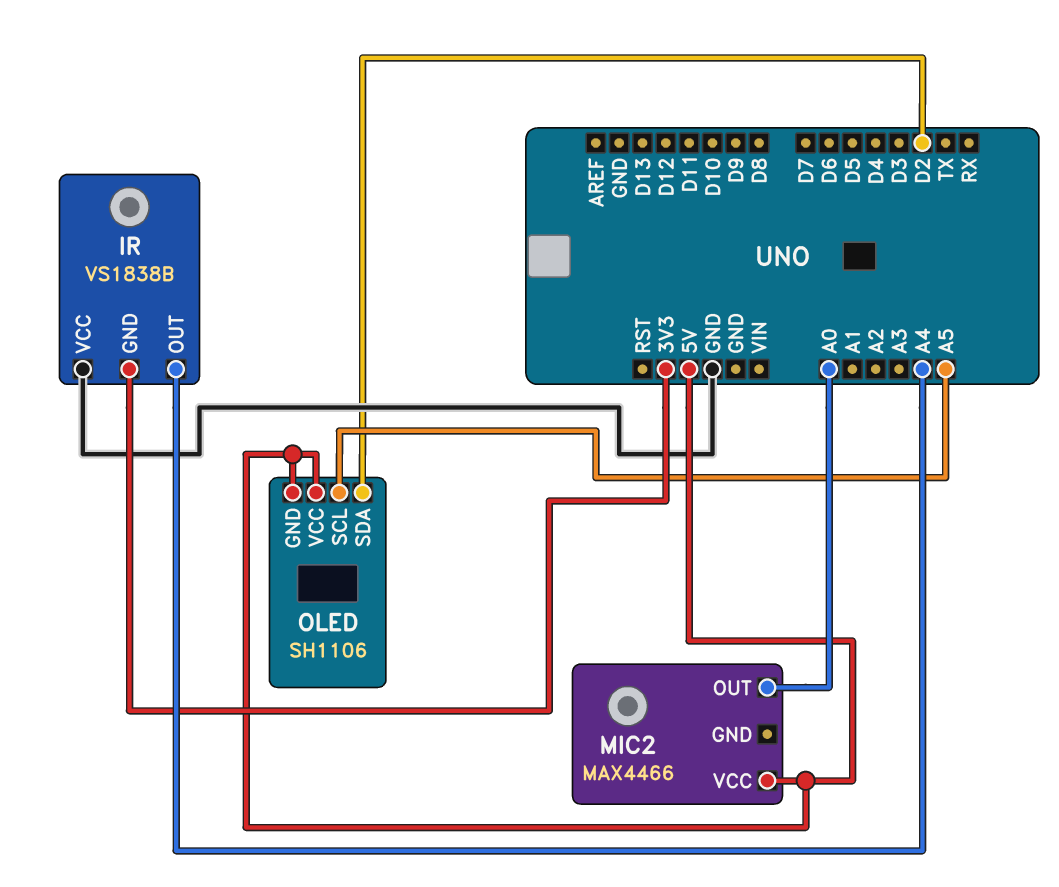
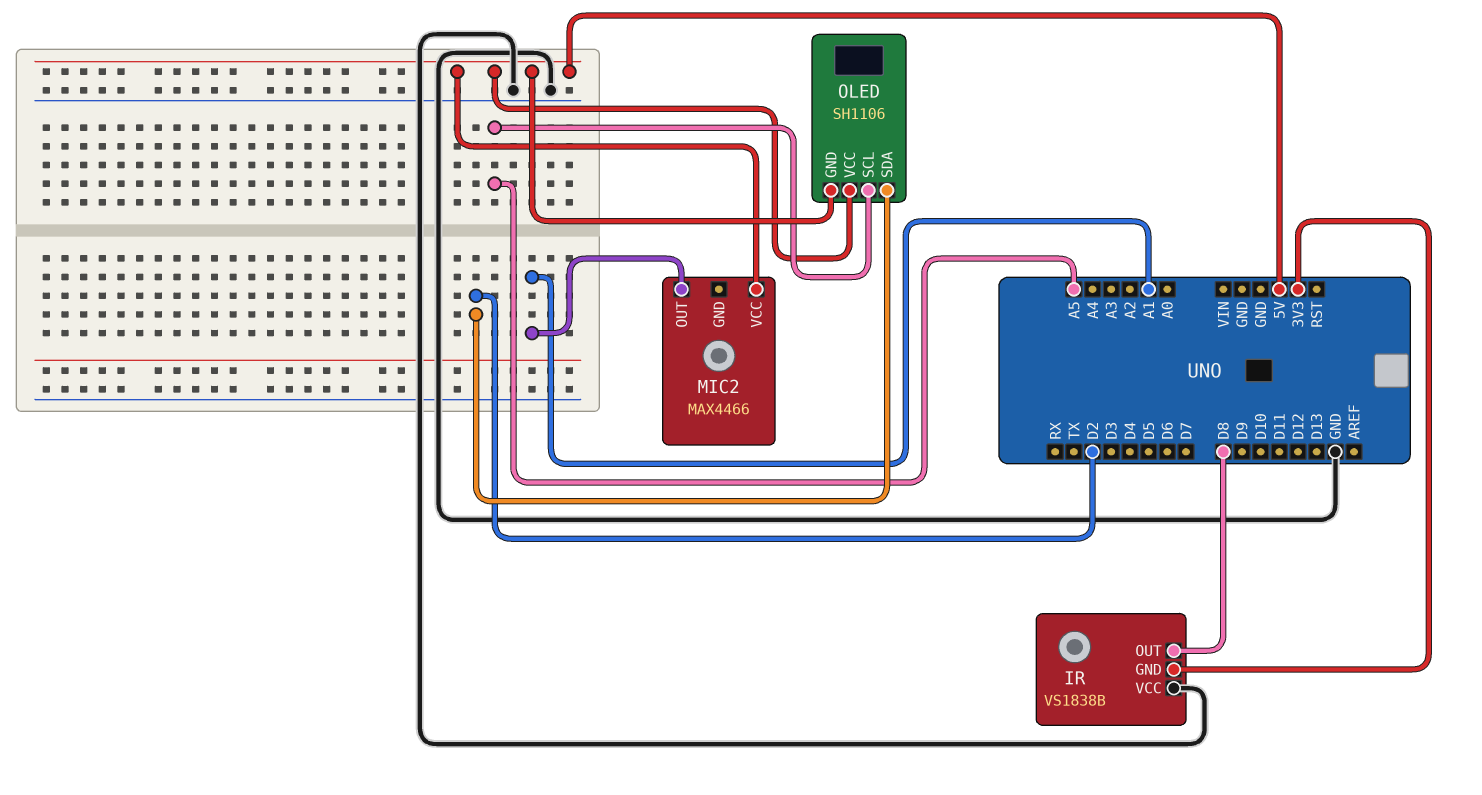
IR pin OUT: A4 -> D8
MIC2 pin OUT: A0 -> A1

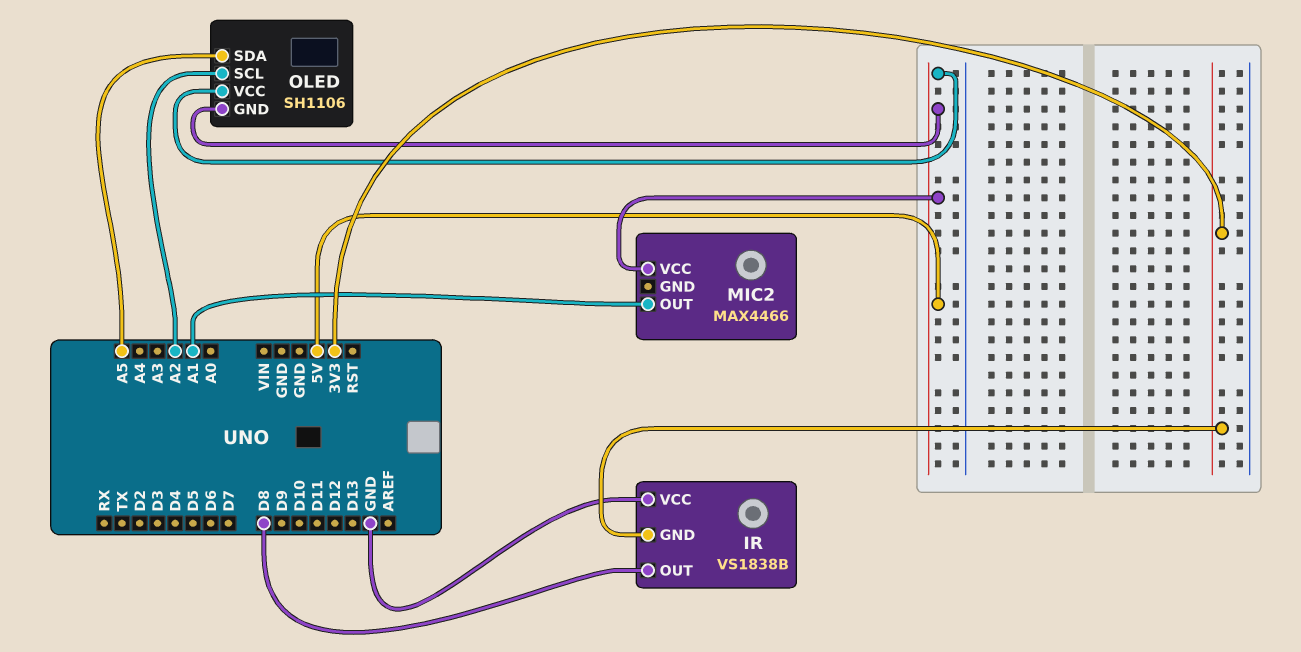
OLED pin SCL: A5 -> A2
OLED pin SDA: D2 -> A5

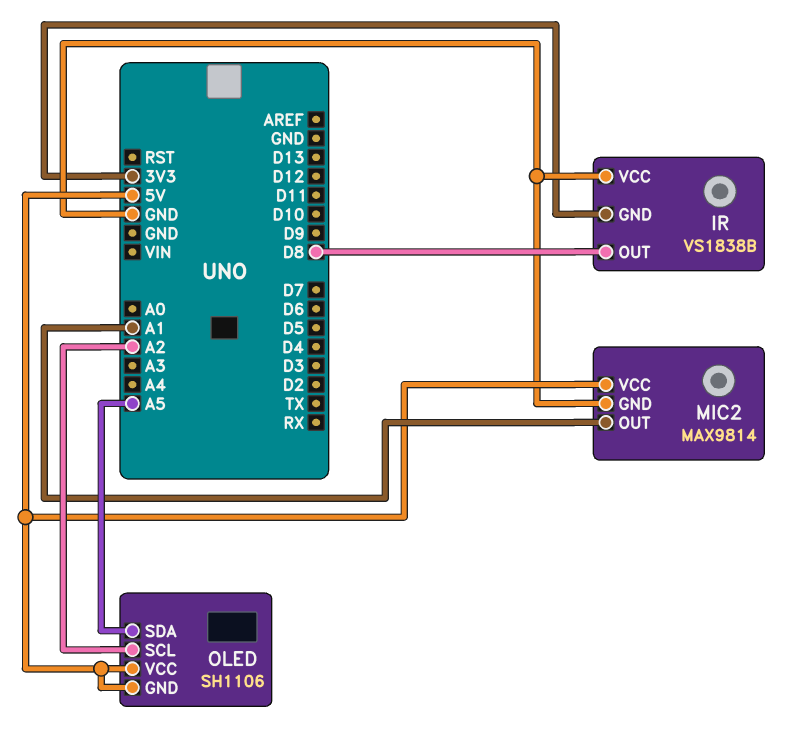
MIC2: MAX4466 -> MAX9814
MIC2 pin GND: none -> GND

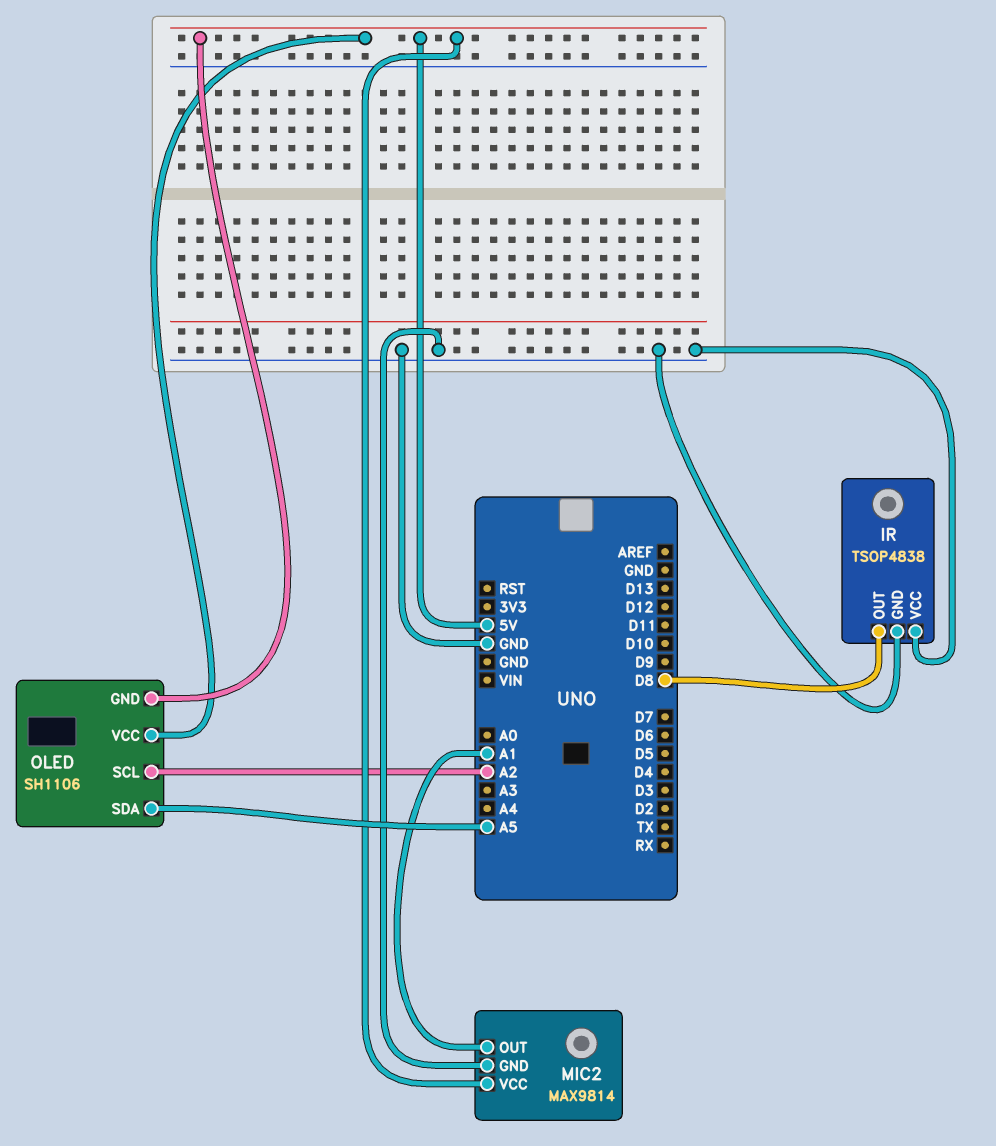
IR: VS1838B -> TSOP4838
IR pin GND: 3V3 -> GND

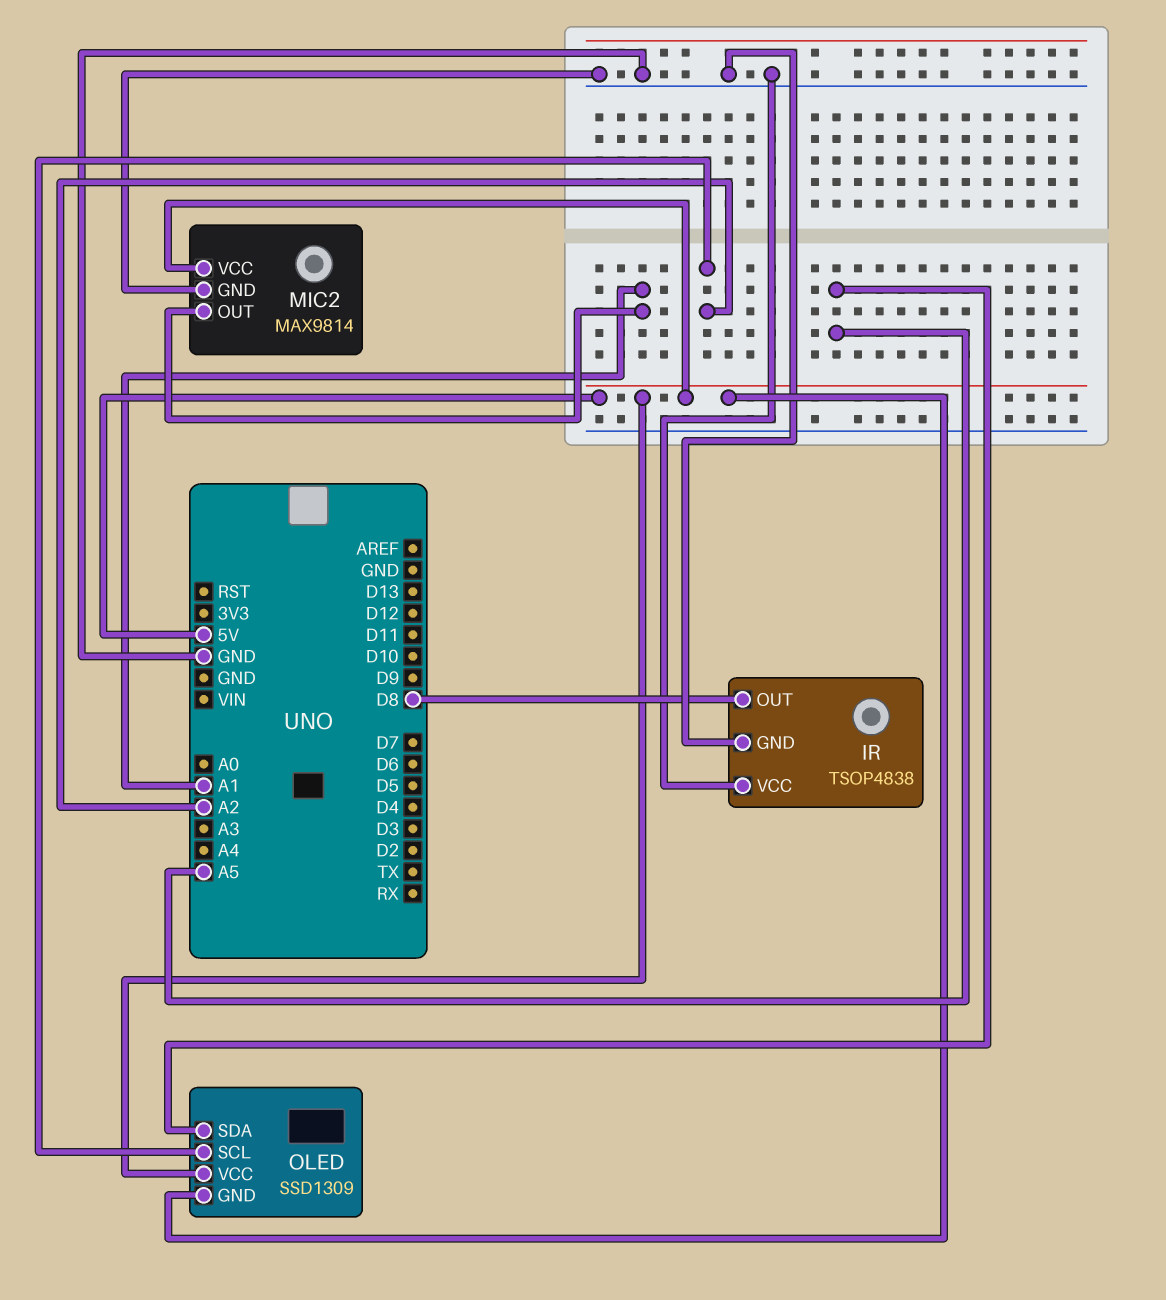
OLED: SH1106 -> SSD1309

